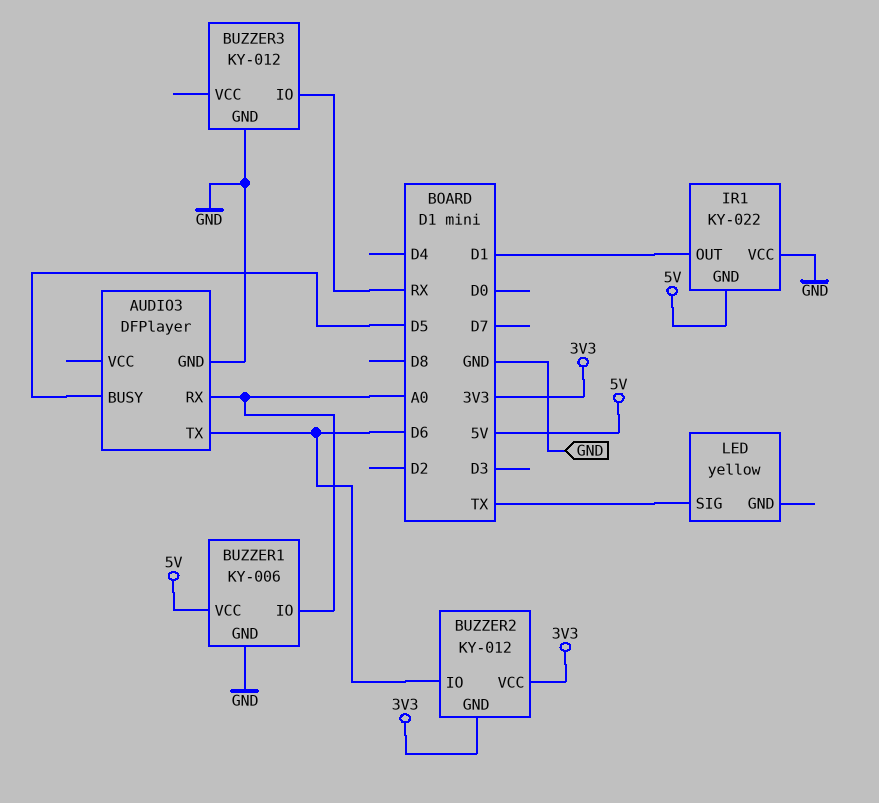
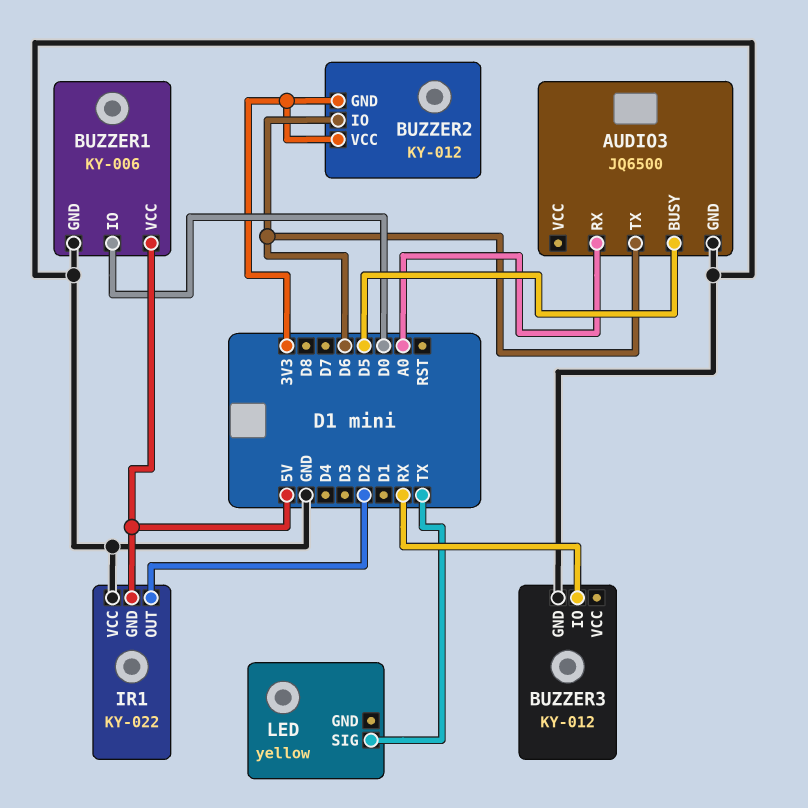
AUDIO3: DFPlayer -> JQ6500
BUZZER1 pin IO: A0 -> D0
IR1 pin OUT: D1 -> D2

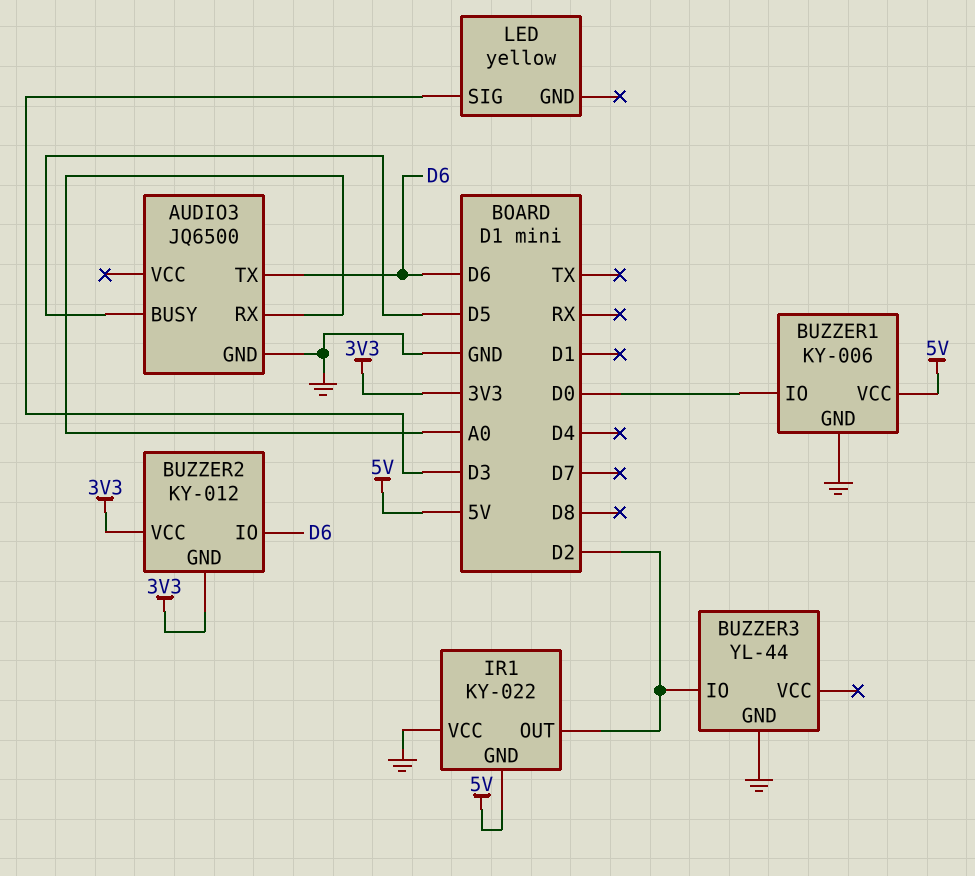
BUZZER3: KY-012 -> YL-44
BUZZER3 pin IO: RX -> D2
LED pin SIG: TX -> D3

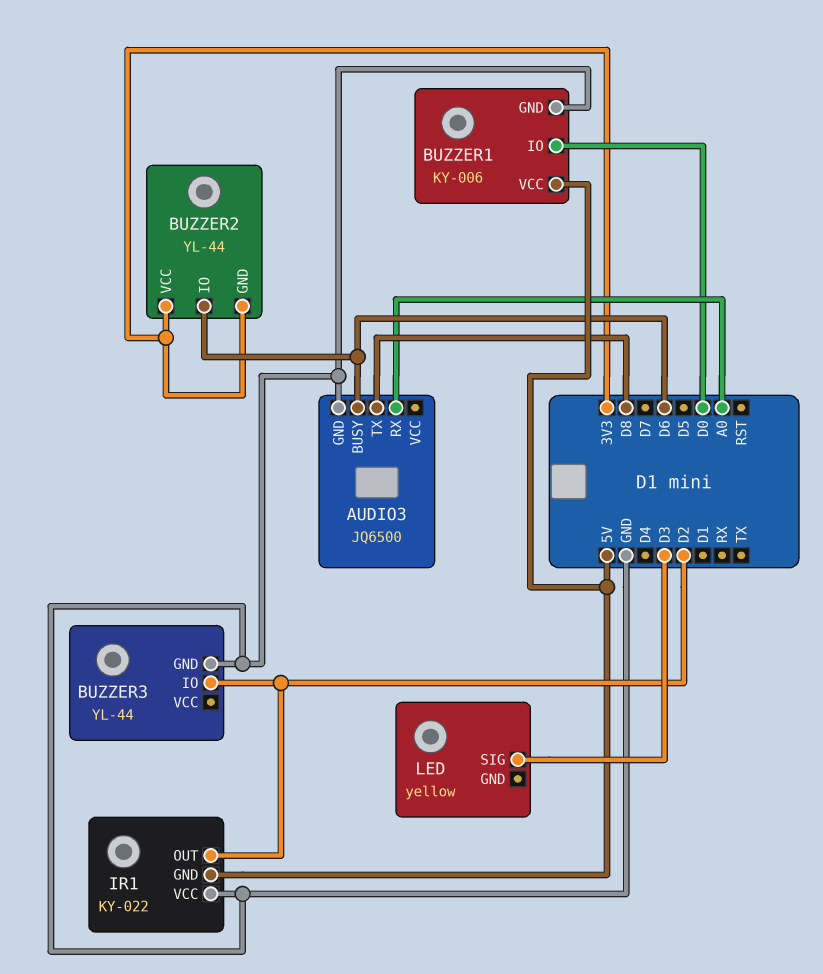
AUDIO3 pin BUSY: D5 -> D6
AUDIO3 pin TX: D6 -> D8
BUZZER2: KY-012 -> YL-44

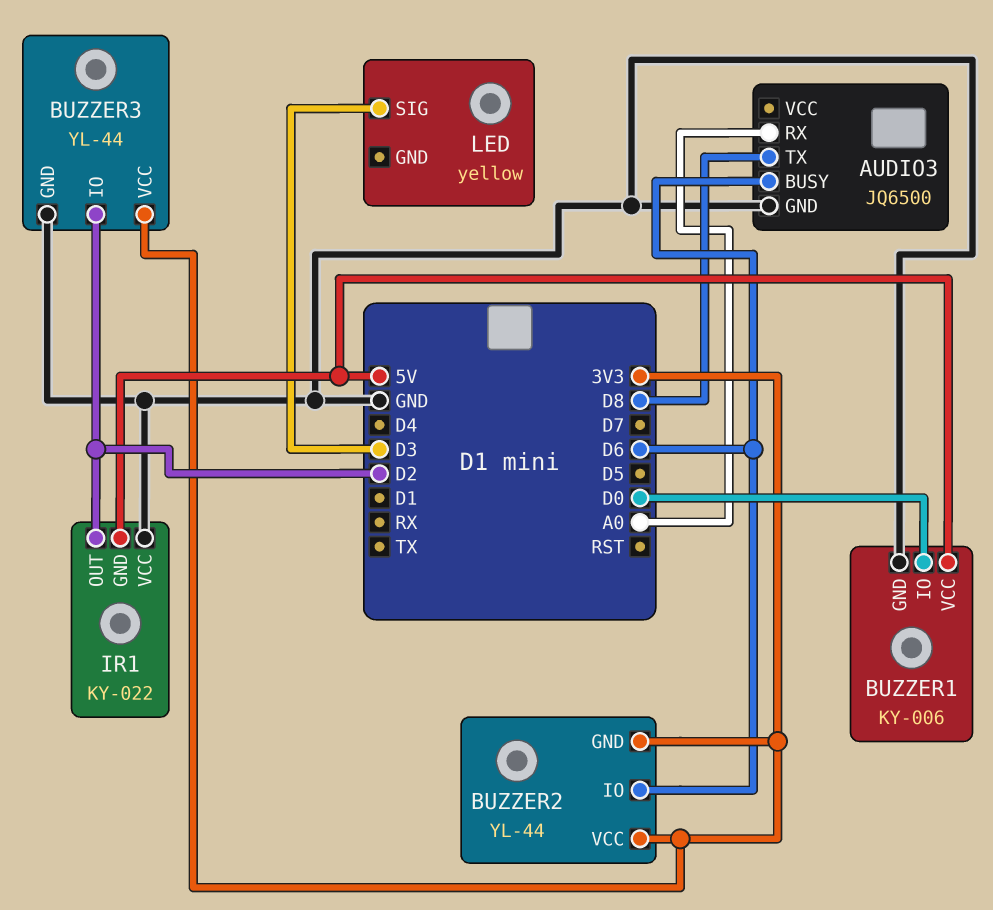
BUZZER3 pin VCC: none -> 3V3

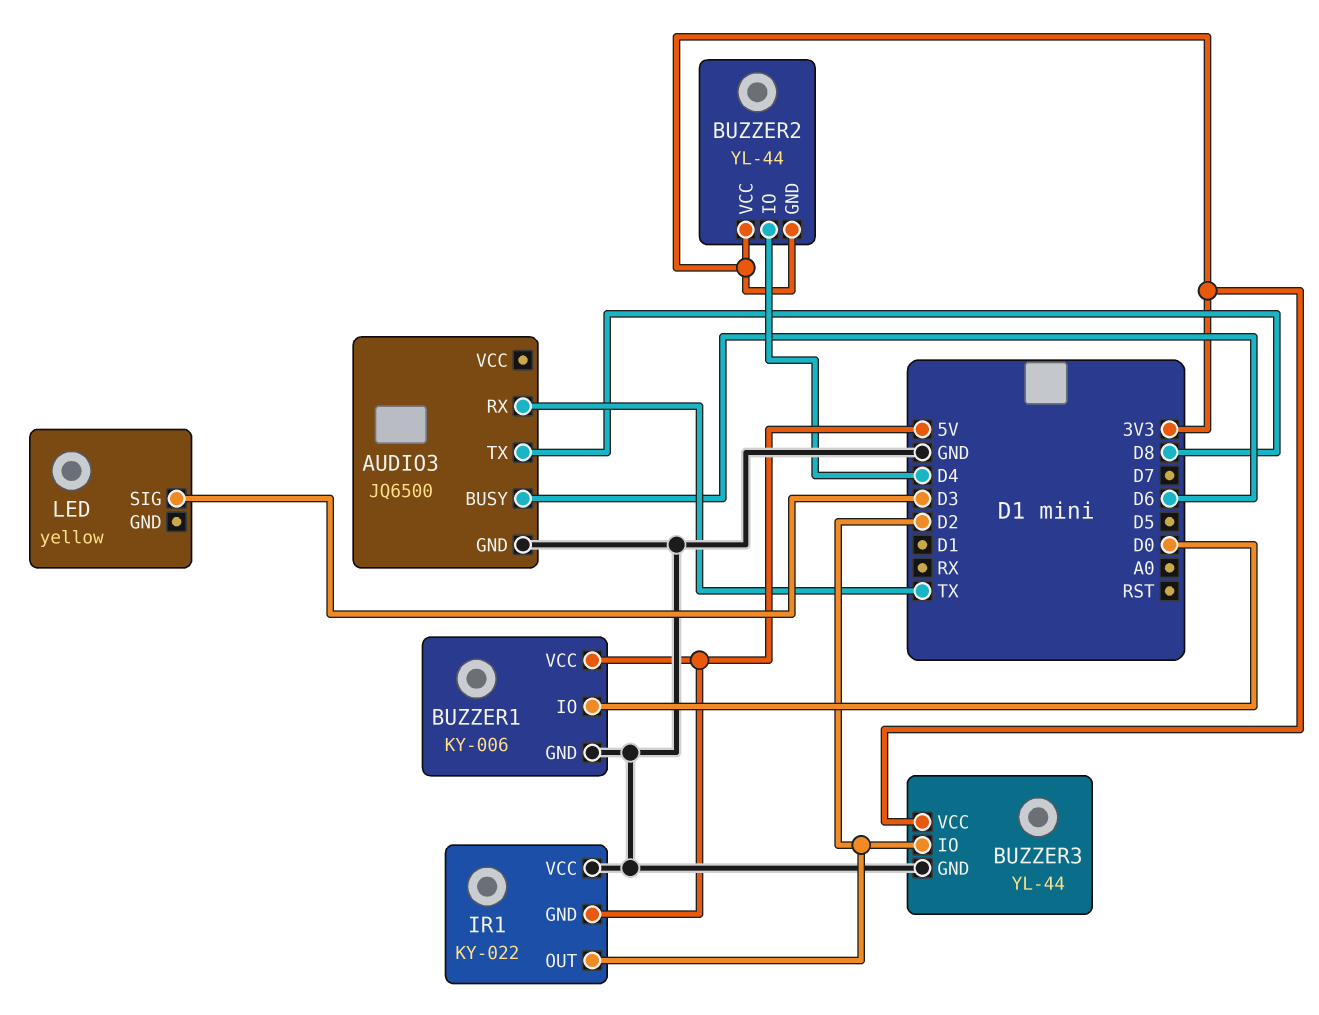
AUDIO3 pin RX: A0 -> TX
BUZZER2 pin IO: D6 -> D4

